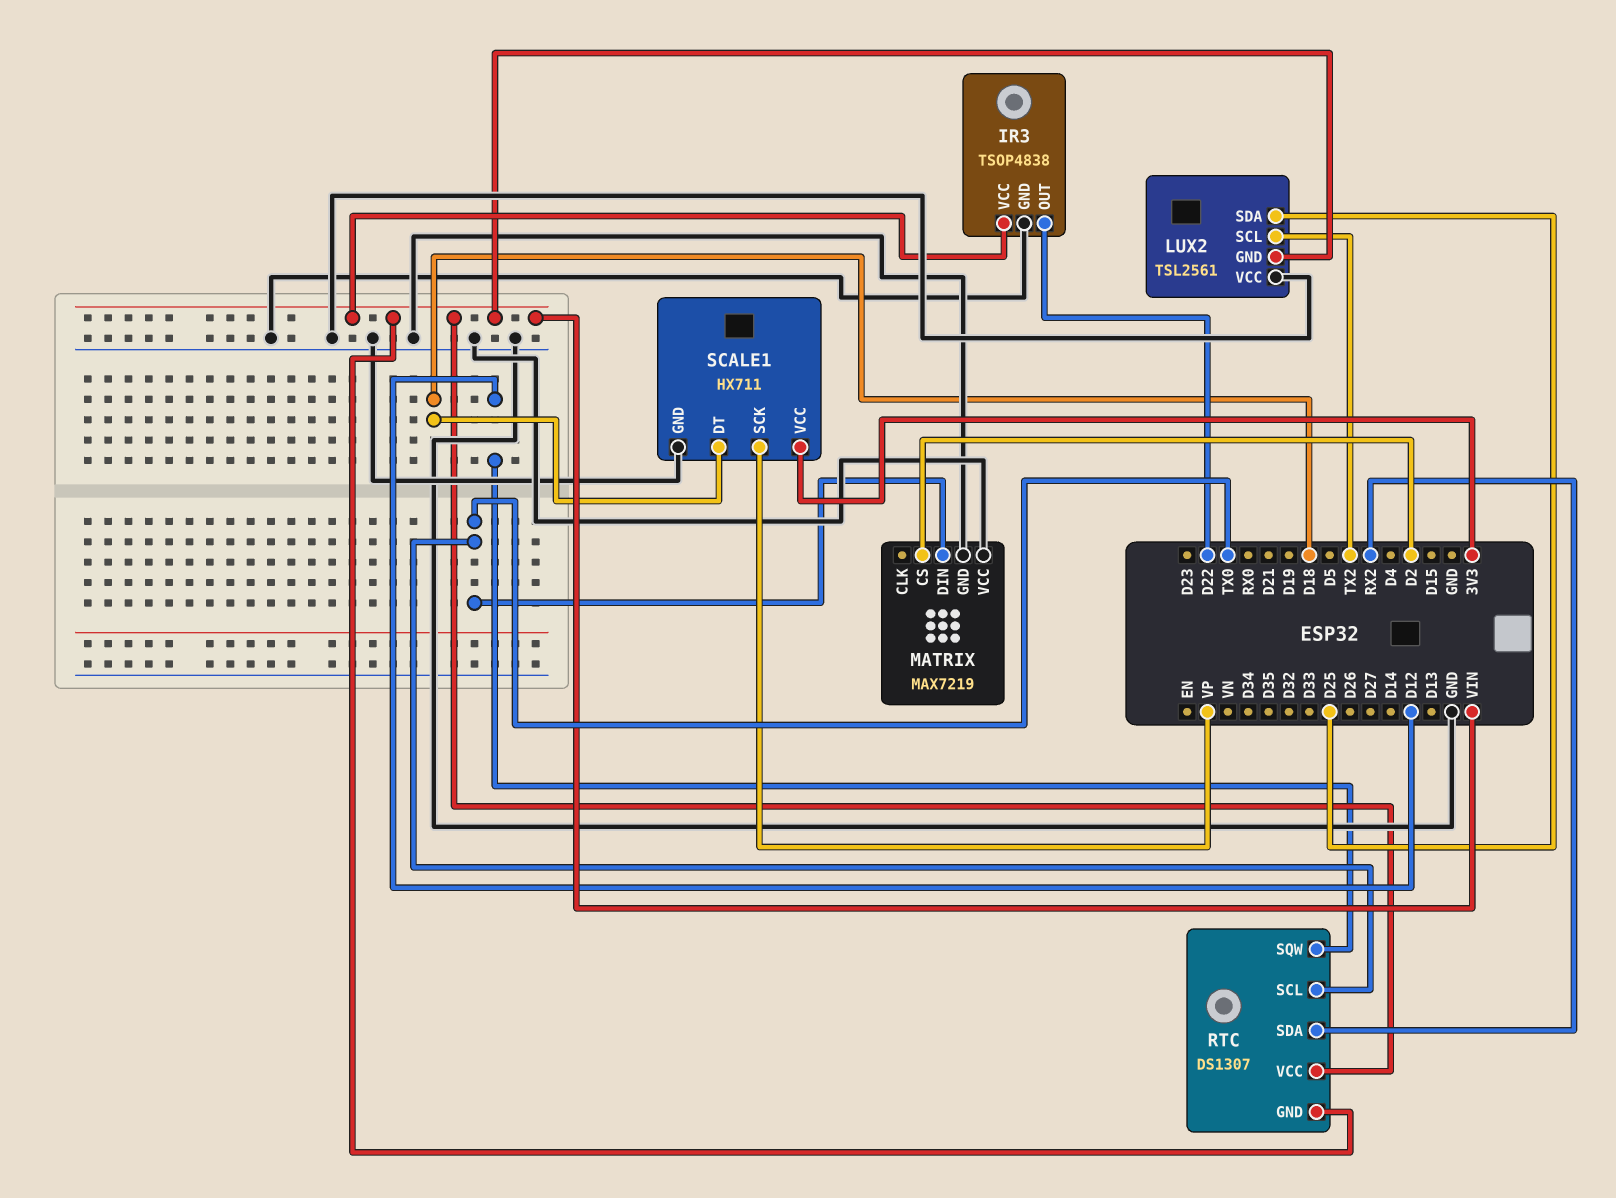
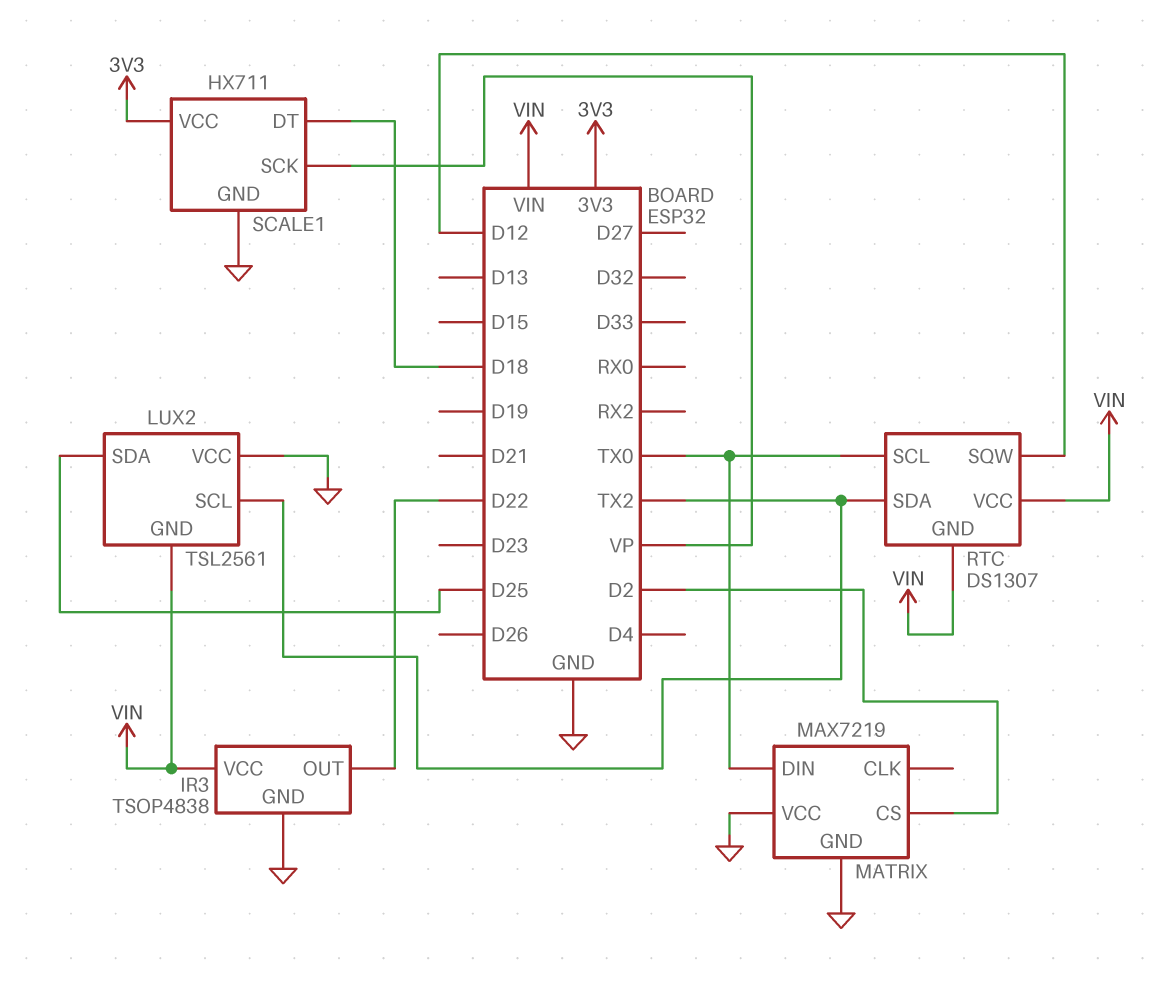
RTC pin SDA: RX2 -> TX2

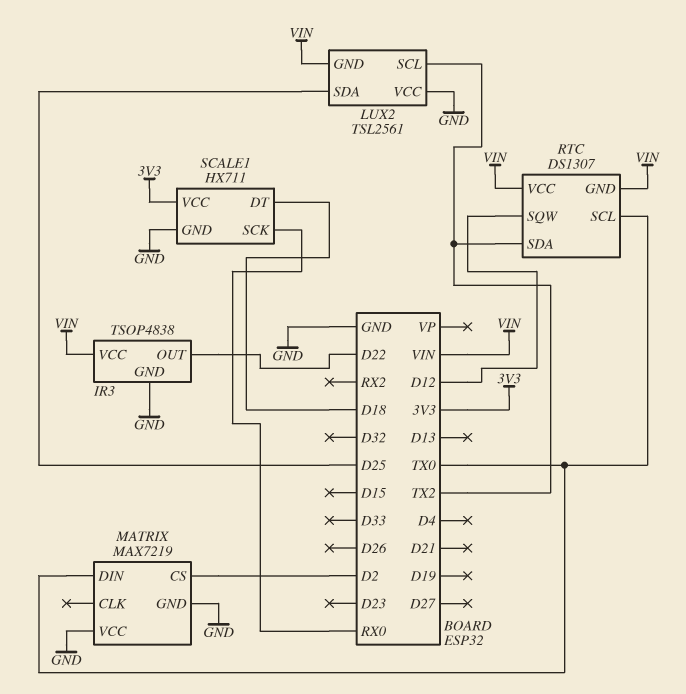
SCALE1 pin SCK: VP -> RX0

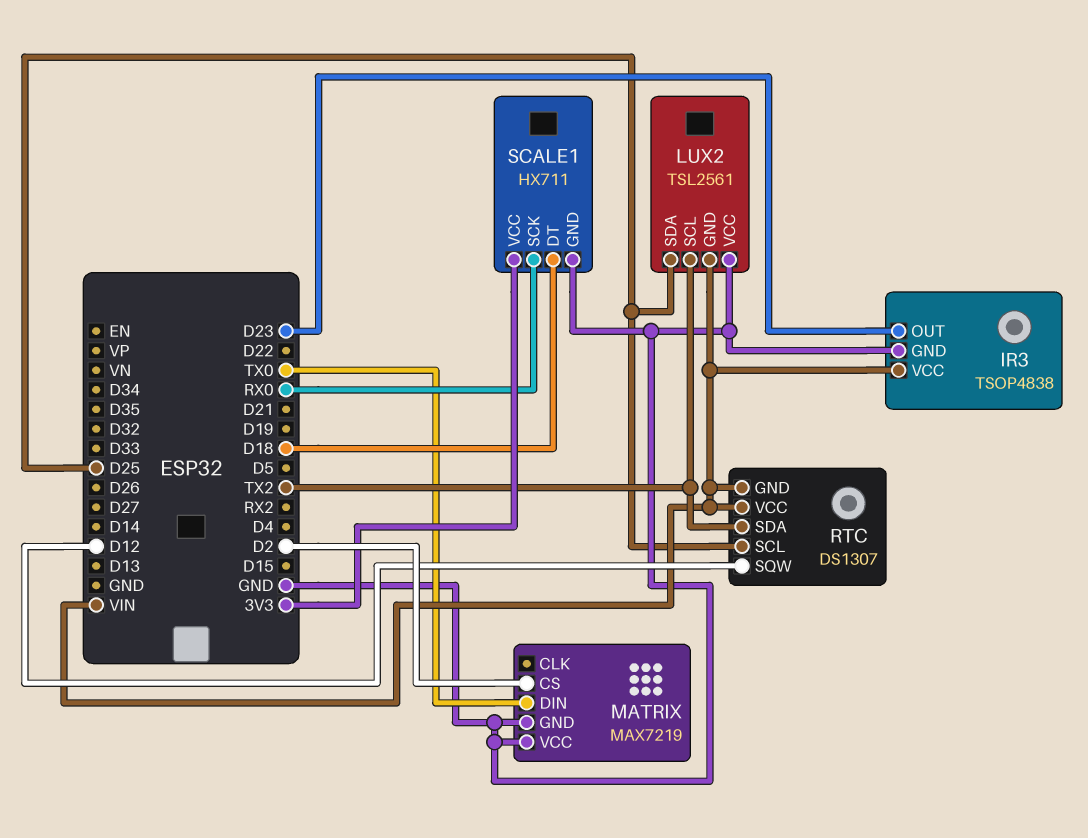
IR3 pin OUT: D22 -> D23
RTC pin SCL: TX0 -> D25

